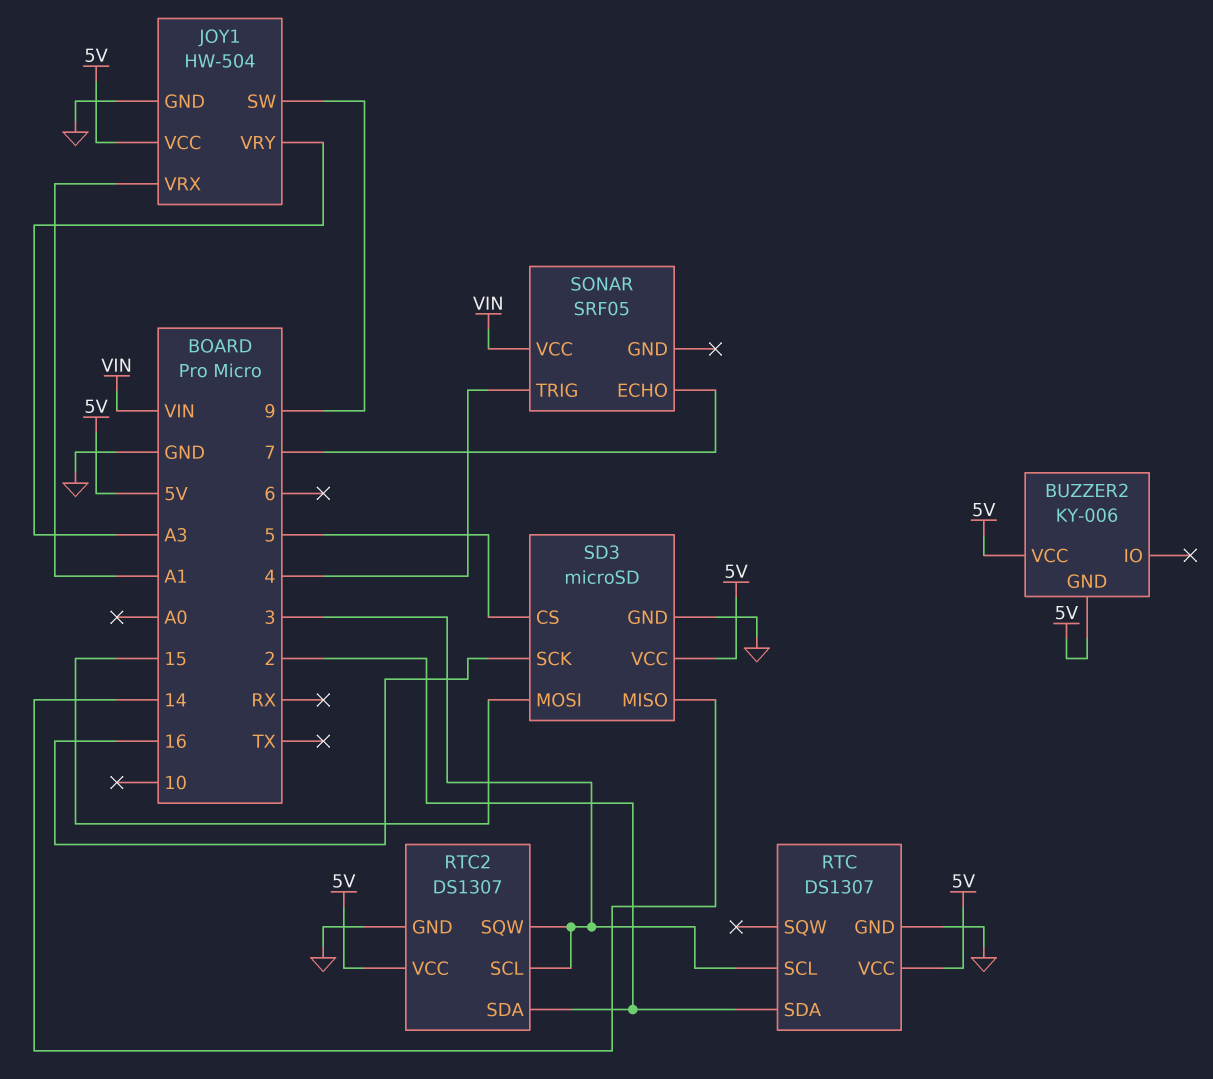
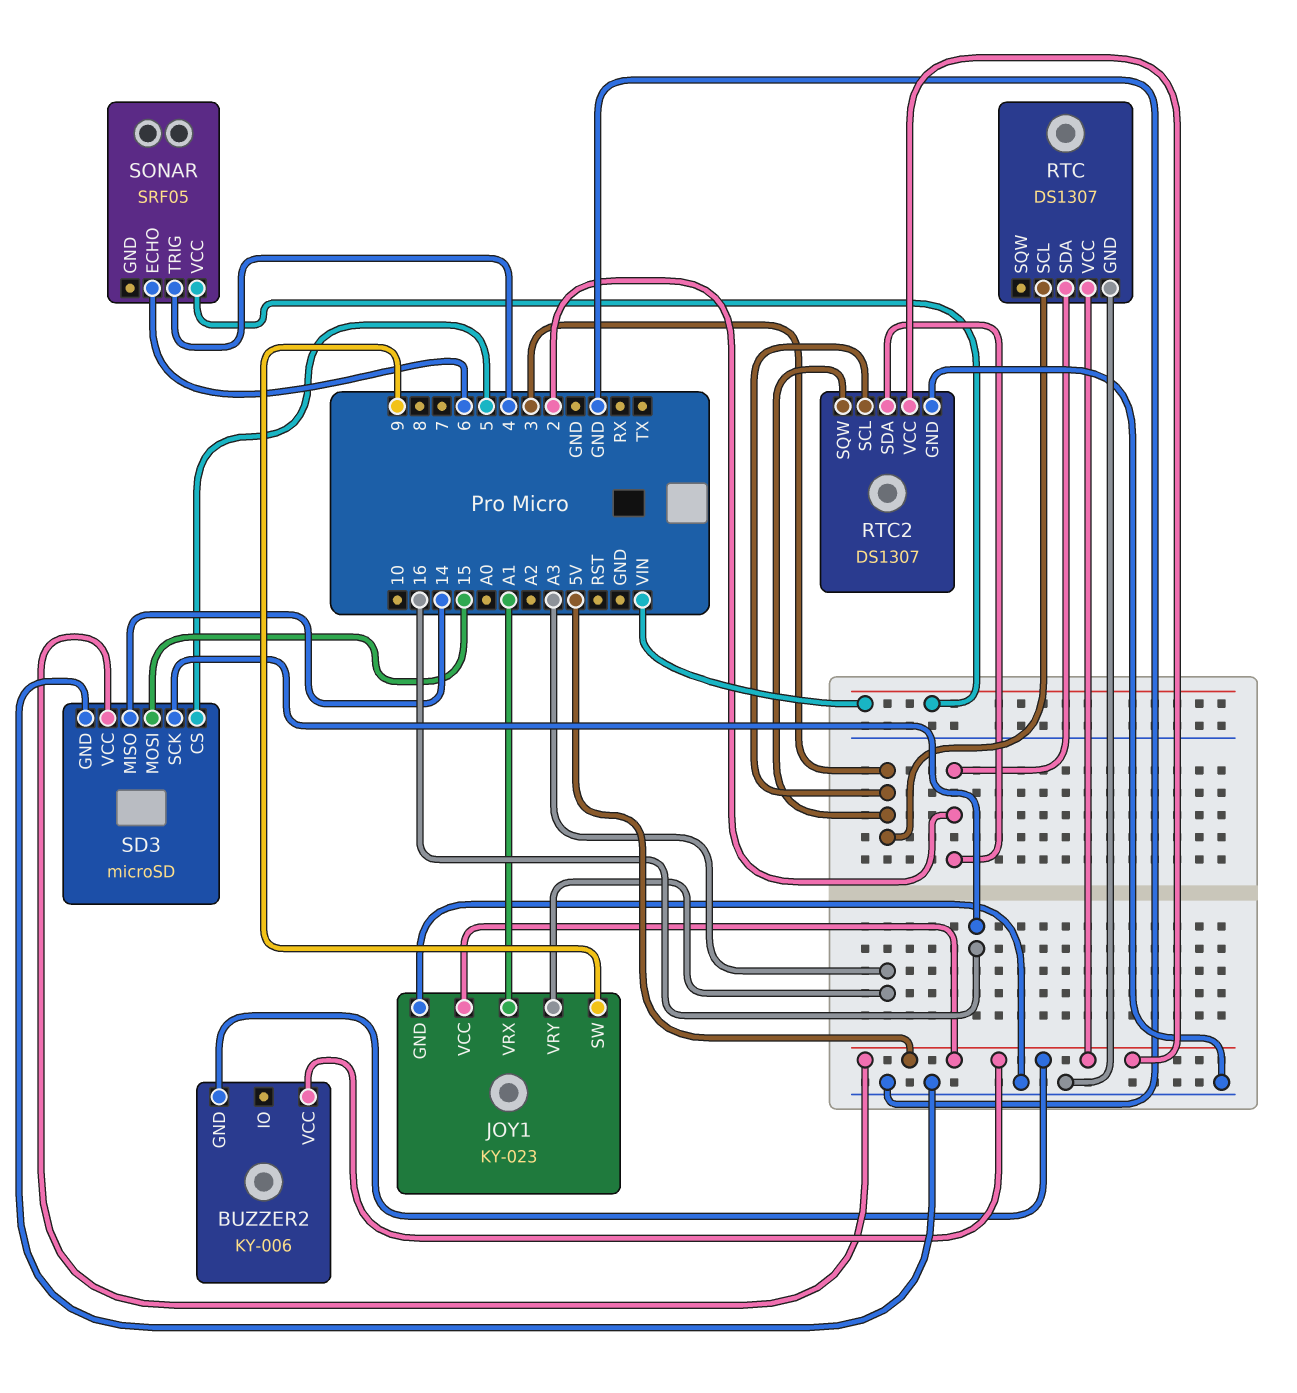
JOY1: HW-504 -> KY-023
SONAR pin ECHO: 7 -> 6

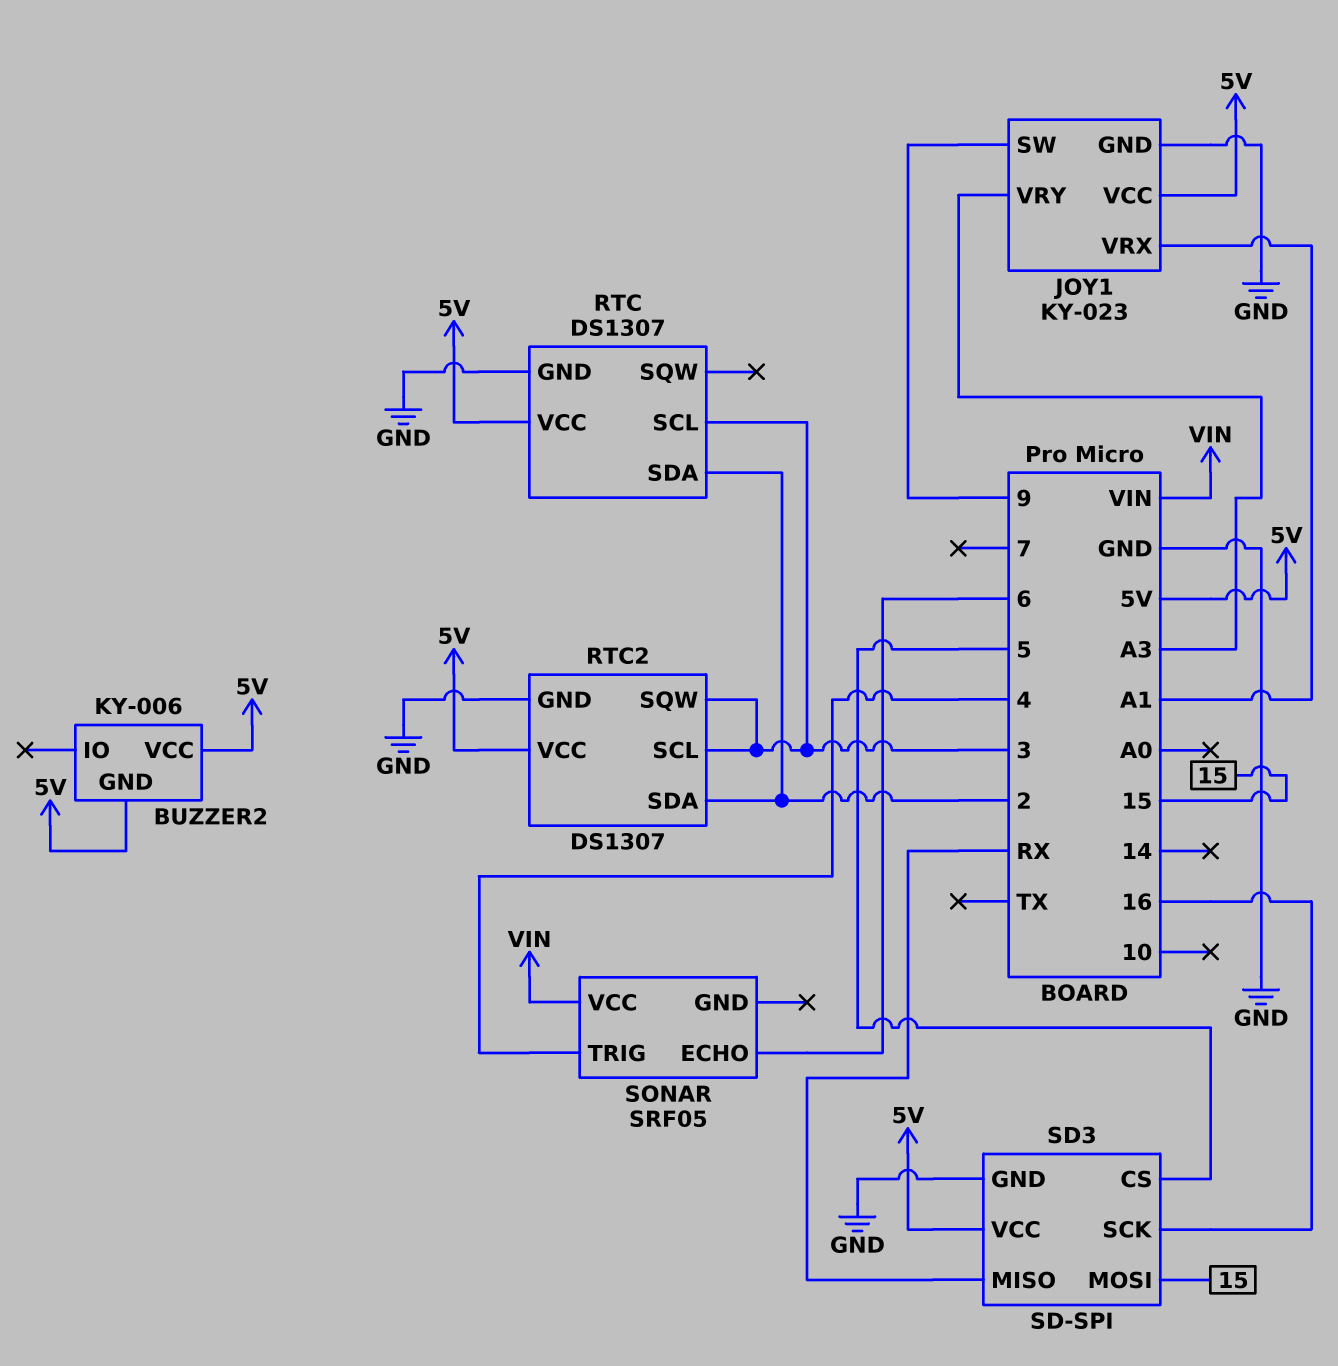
SD3: microSD -> SD-SPI
SD3 pin MISO: 14 -> RX

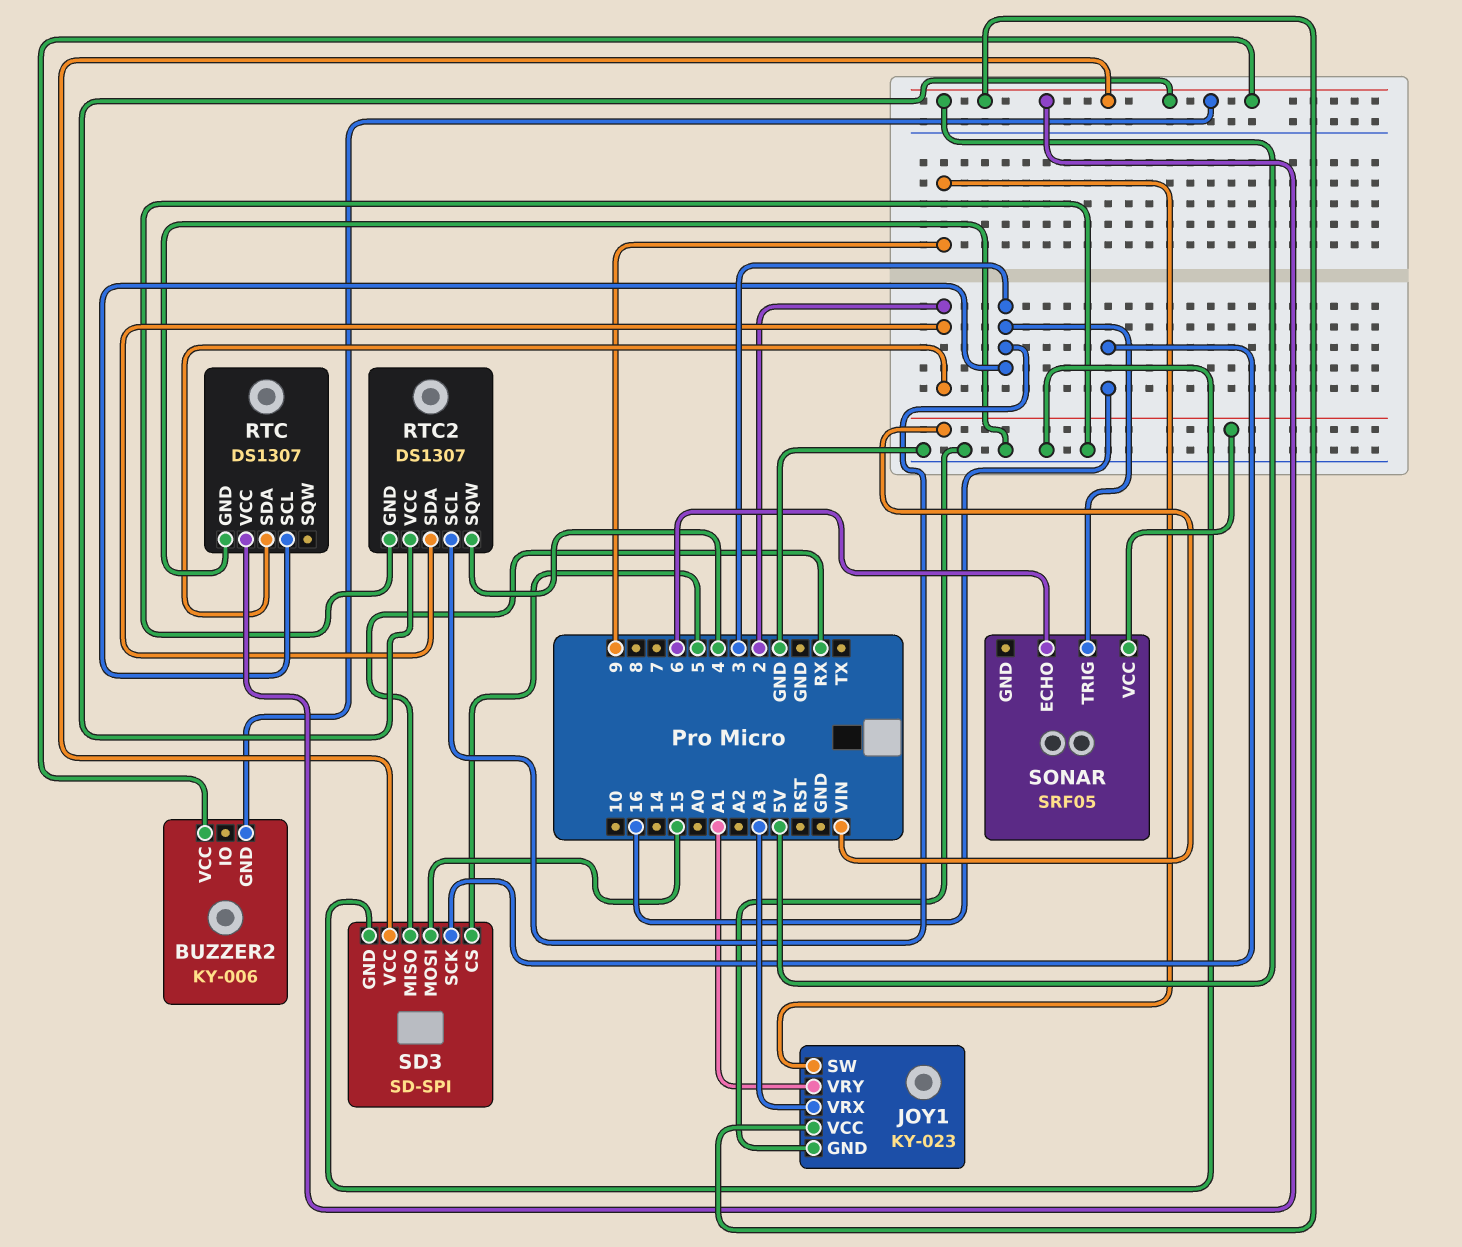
JOY1 pin VRX: A1 -> A3
JOY1 pin VRY: A3 -> A1
RTC2 pin SQW: 3 -> 4
SONAR pin TRIG: 4 -> 3

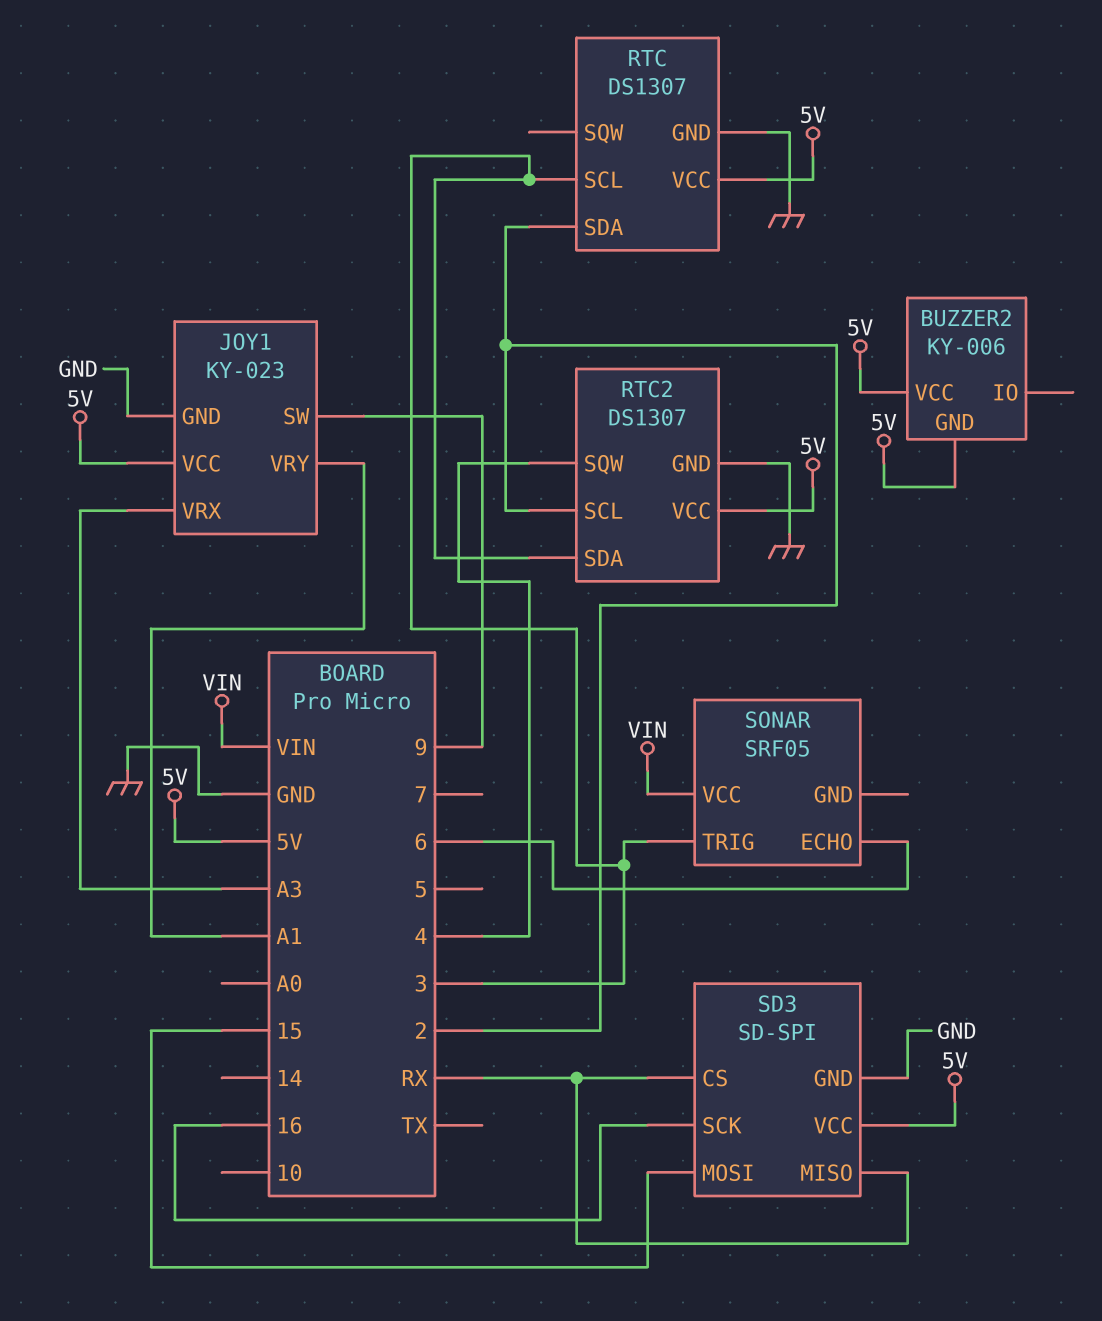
RTC2 pin SCL: 3 -> 2
RTC2 pin SDA: 2 -> 3
SD3 pin CS: 5 -> RX

